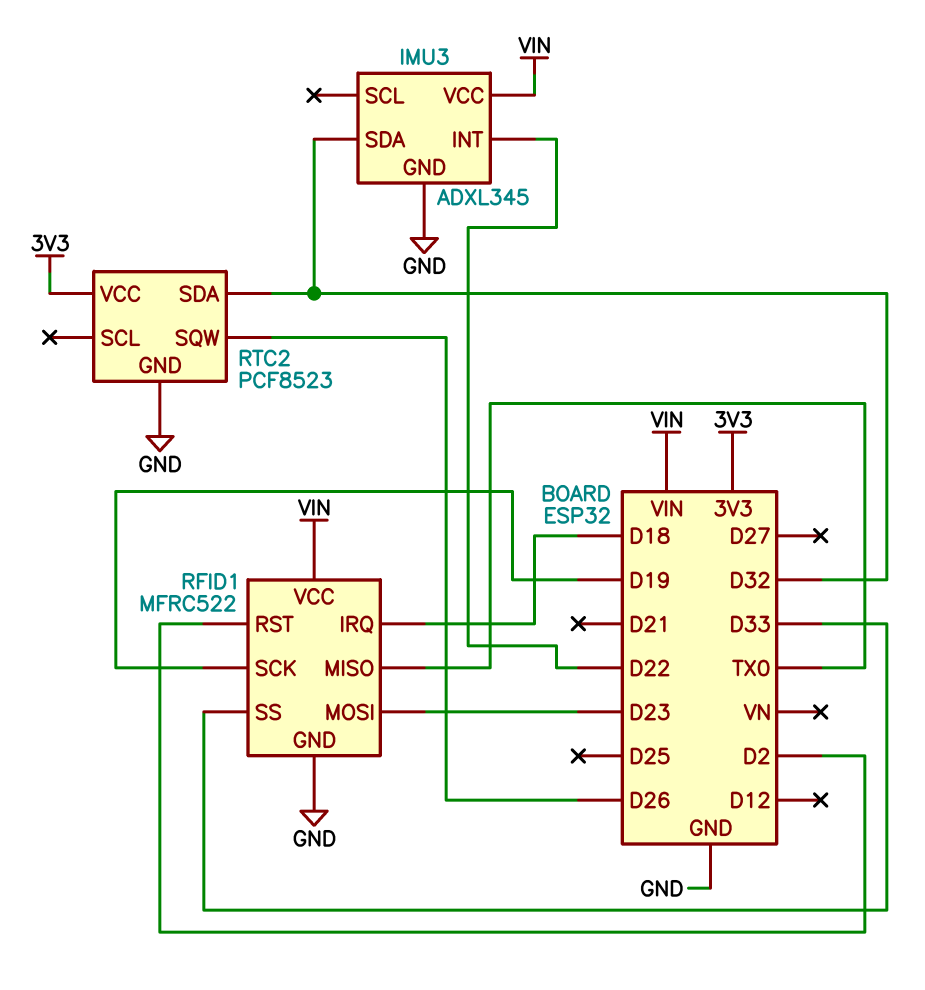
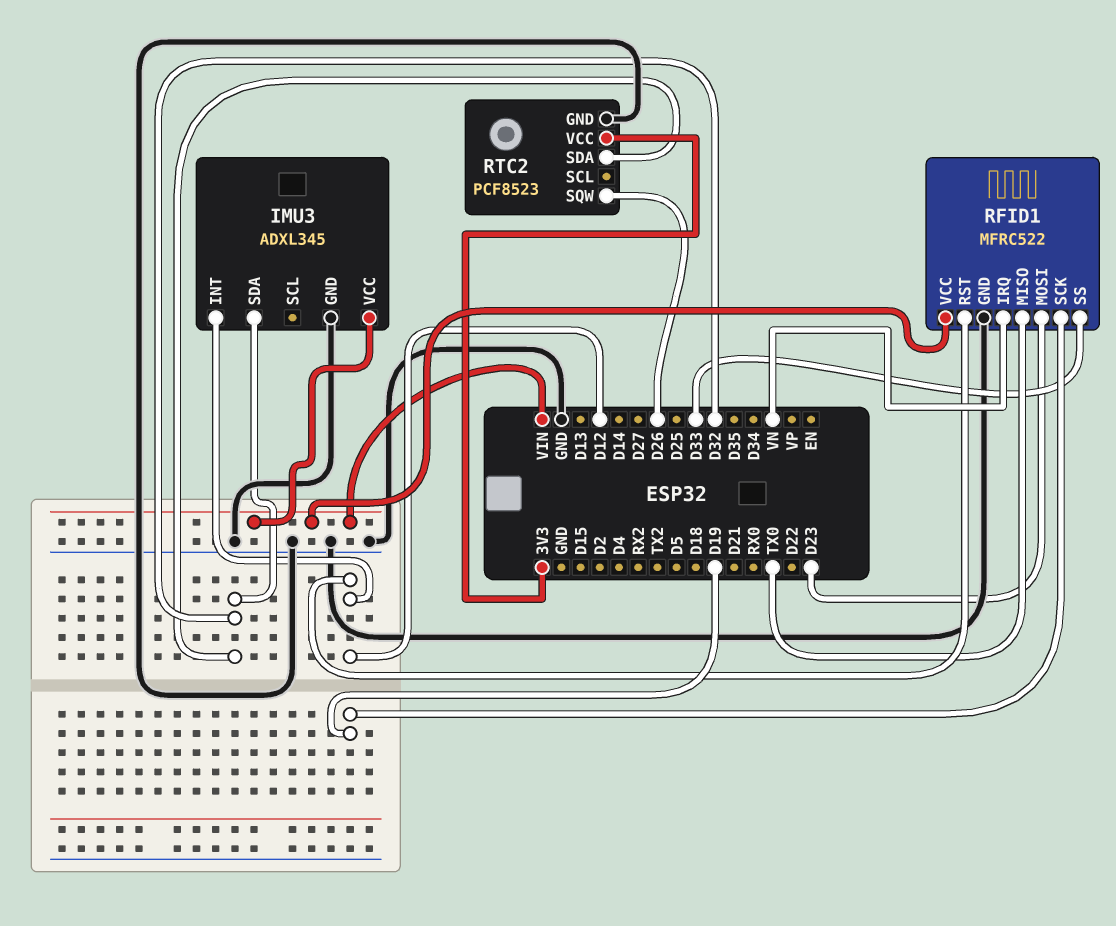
IMU3 pin INT: D22 -> D12
RFID1 pin IRQ: D18 -> VN
RFID1 pin RST: D2 -> D12

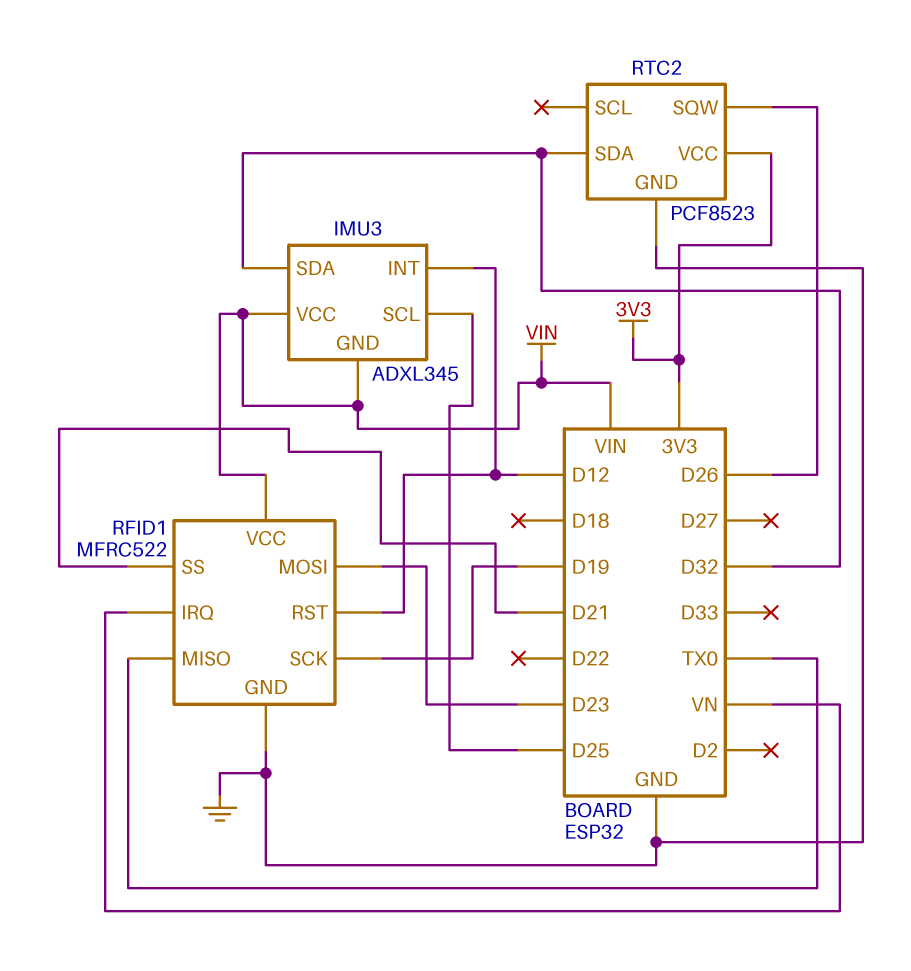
IMU3 pin GND: GND -> VIN
IMU3 pin SCL: none -> D25
RFID1 pin SS: D33 -> D21

